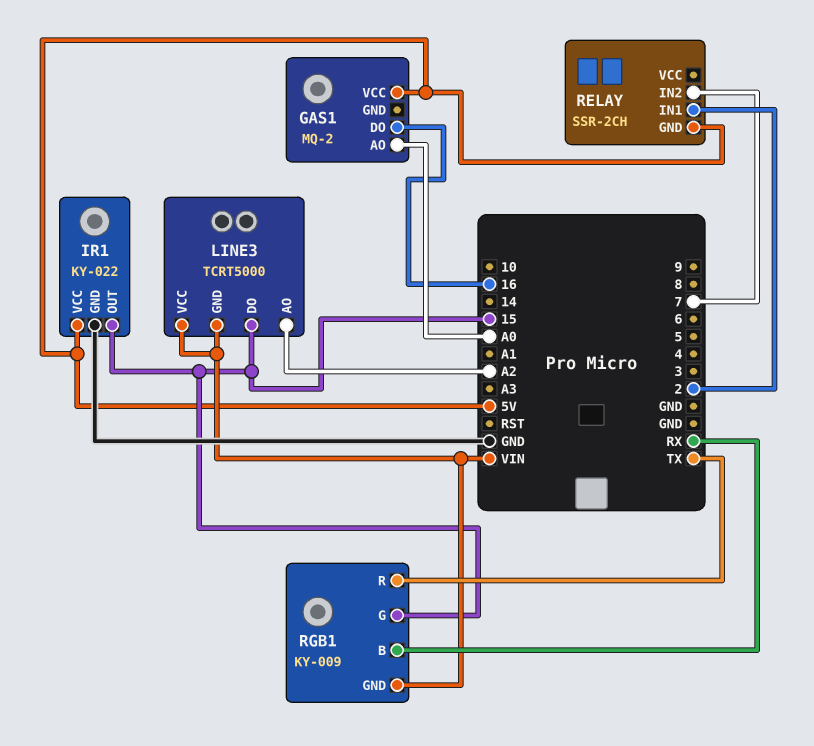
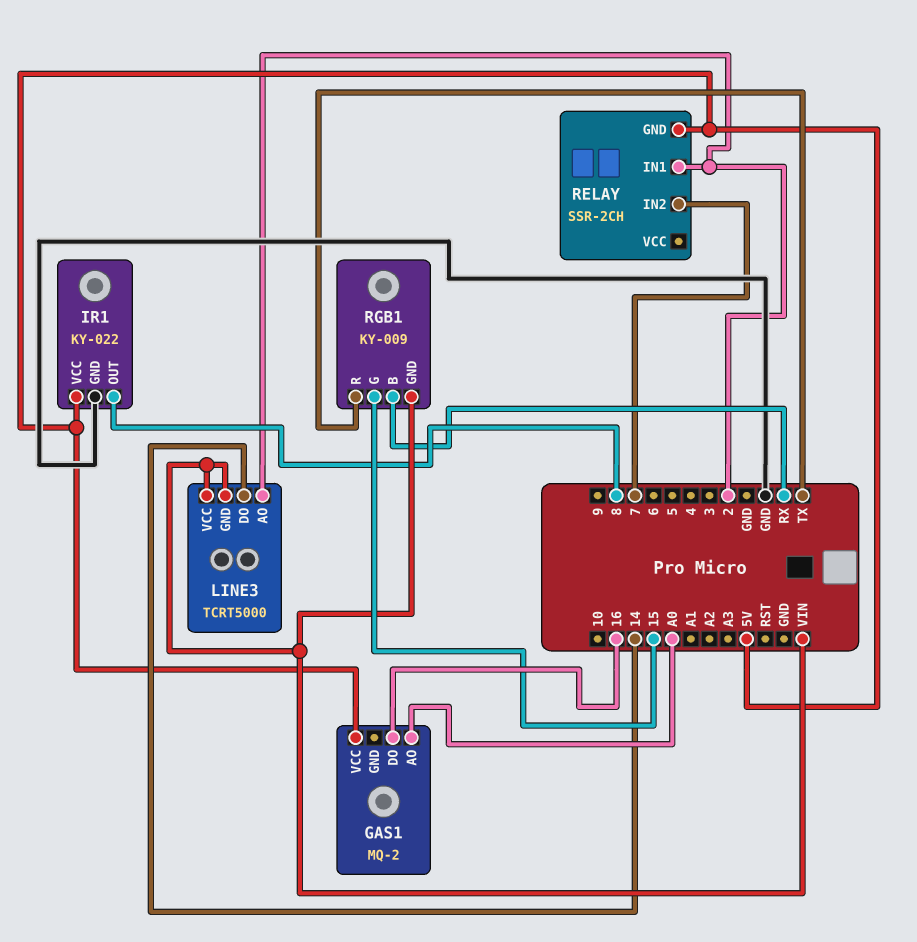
IR1 pin OUT: 15 -> 8
LINE3 pin AO: A2 -> 2
LINE3 pin DO: 15 -> 14

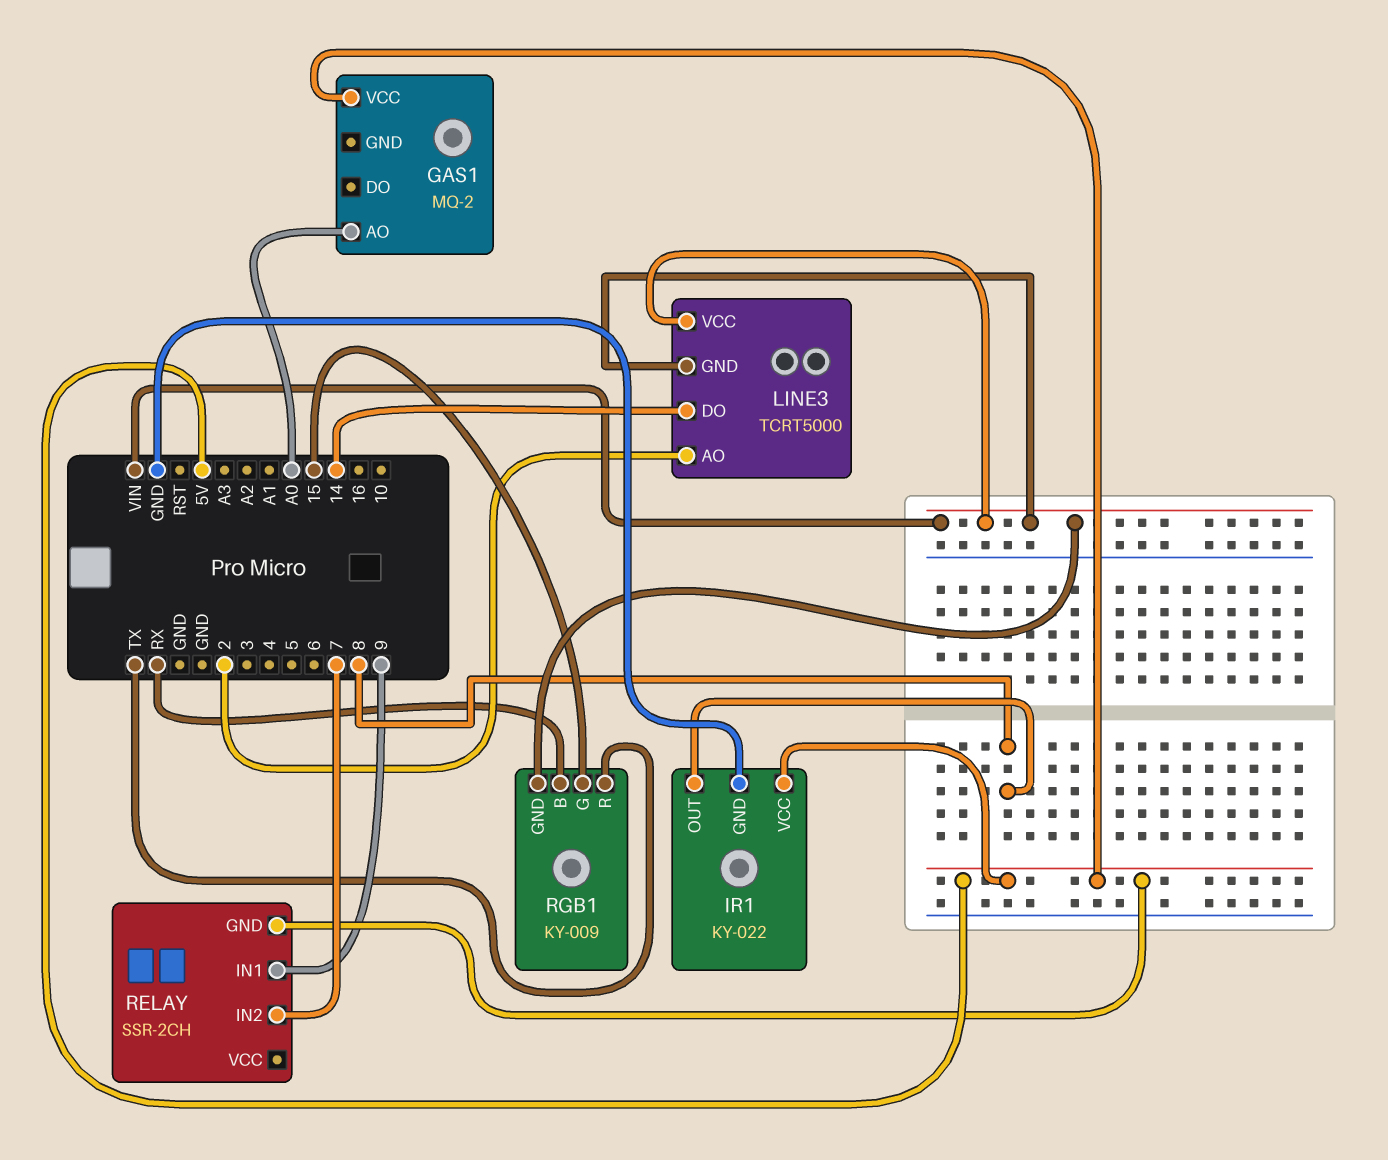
GAS1 pin DO: 16 -> none
RELAY pin IN1: 2 -> 9

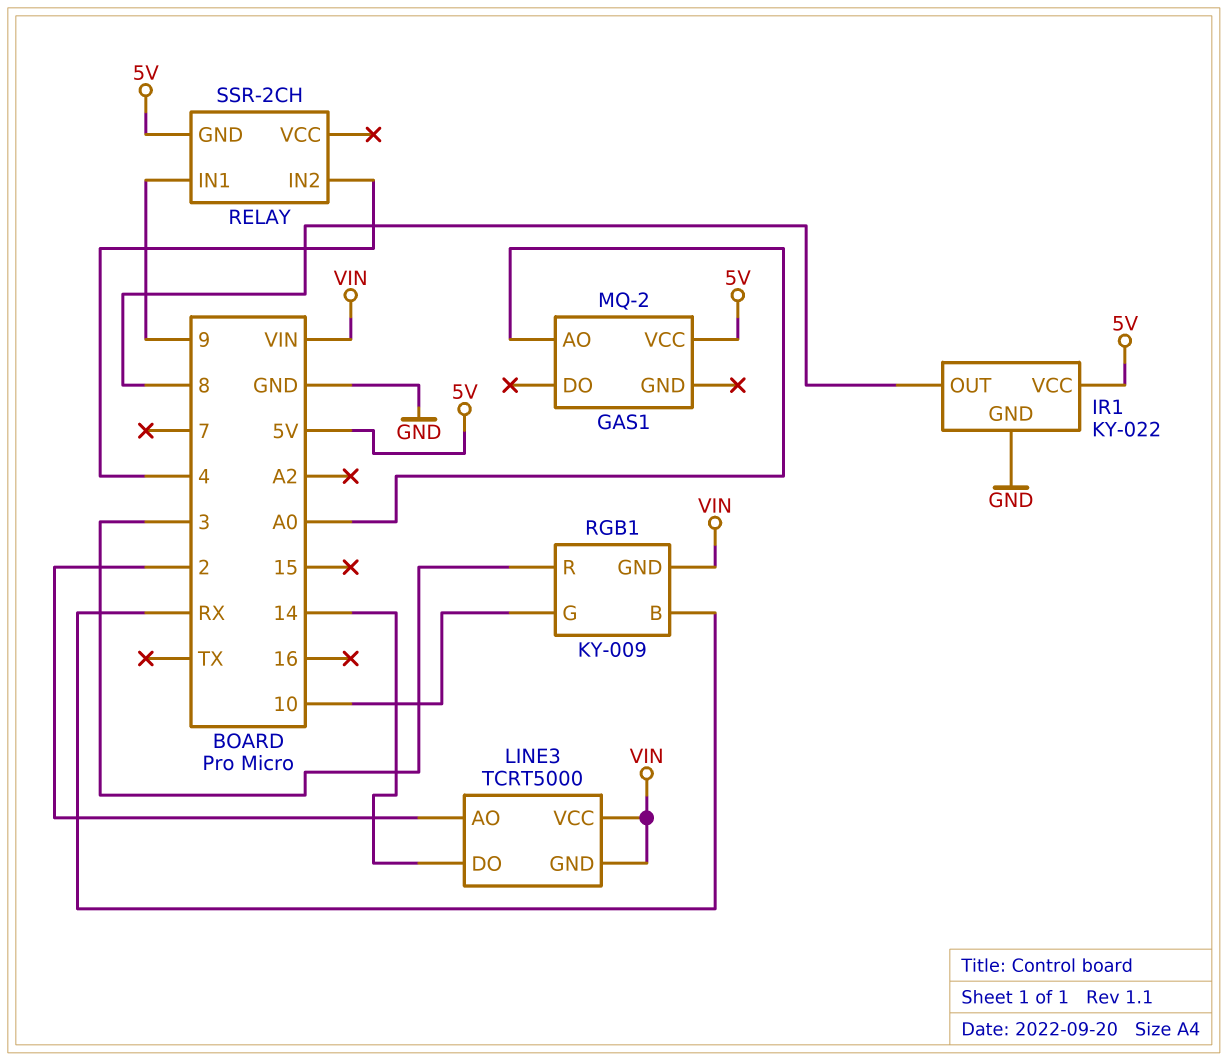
RELAY pin IN2: 7 -> 4
RGB1 pin G: 15 -> 10
RGB1 pin R: TX -> 3

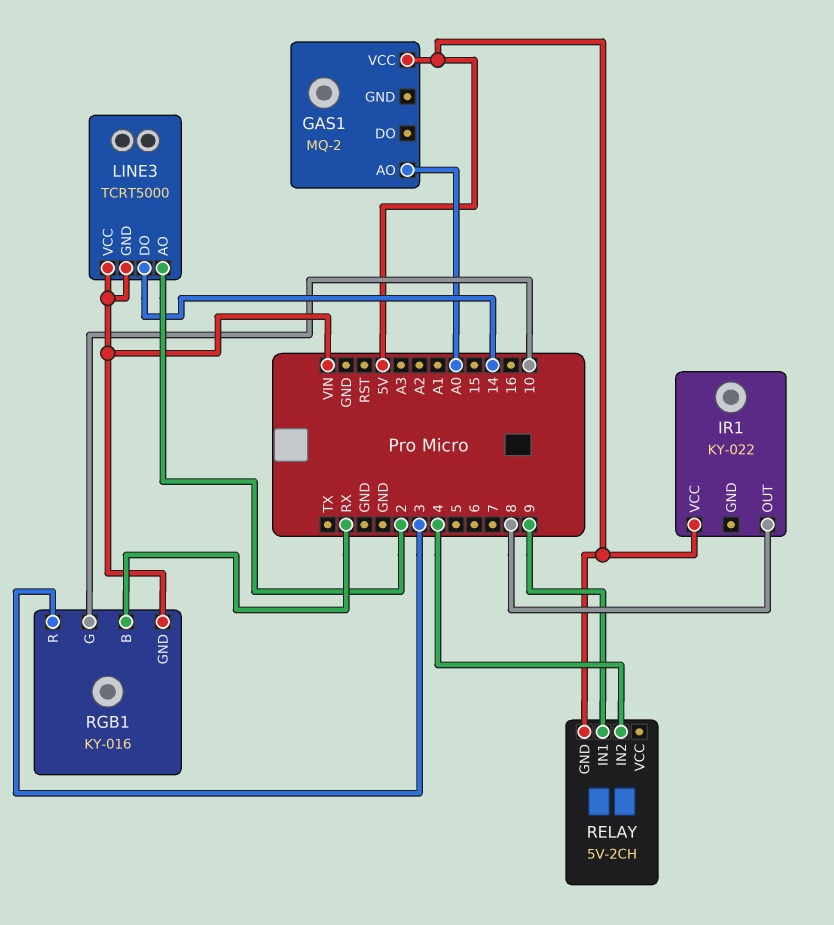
IR1 pin GND: GND -> none
RELAY: SSR-2CH -> 5V-2CH
RGB1: KY-009 -> KY-016

